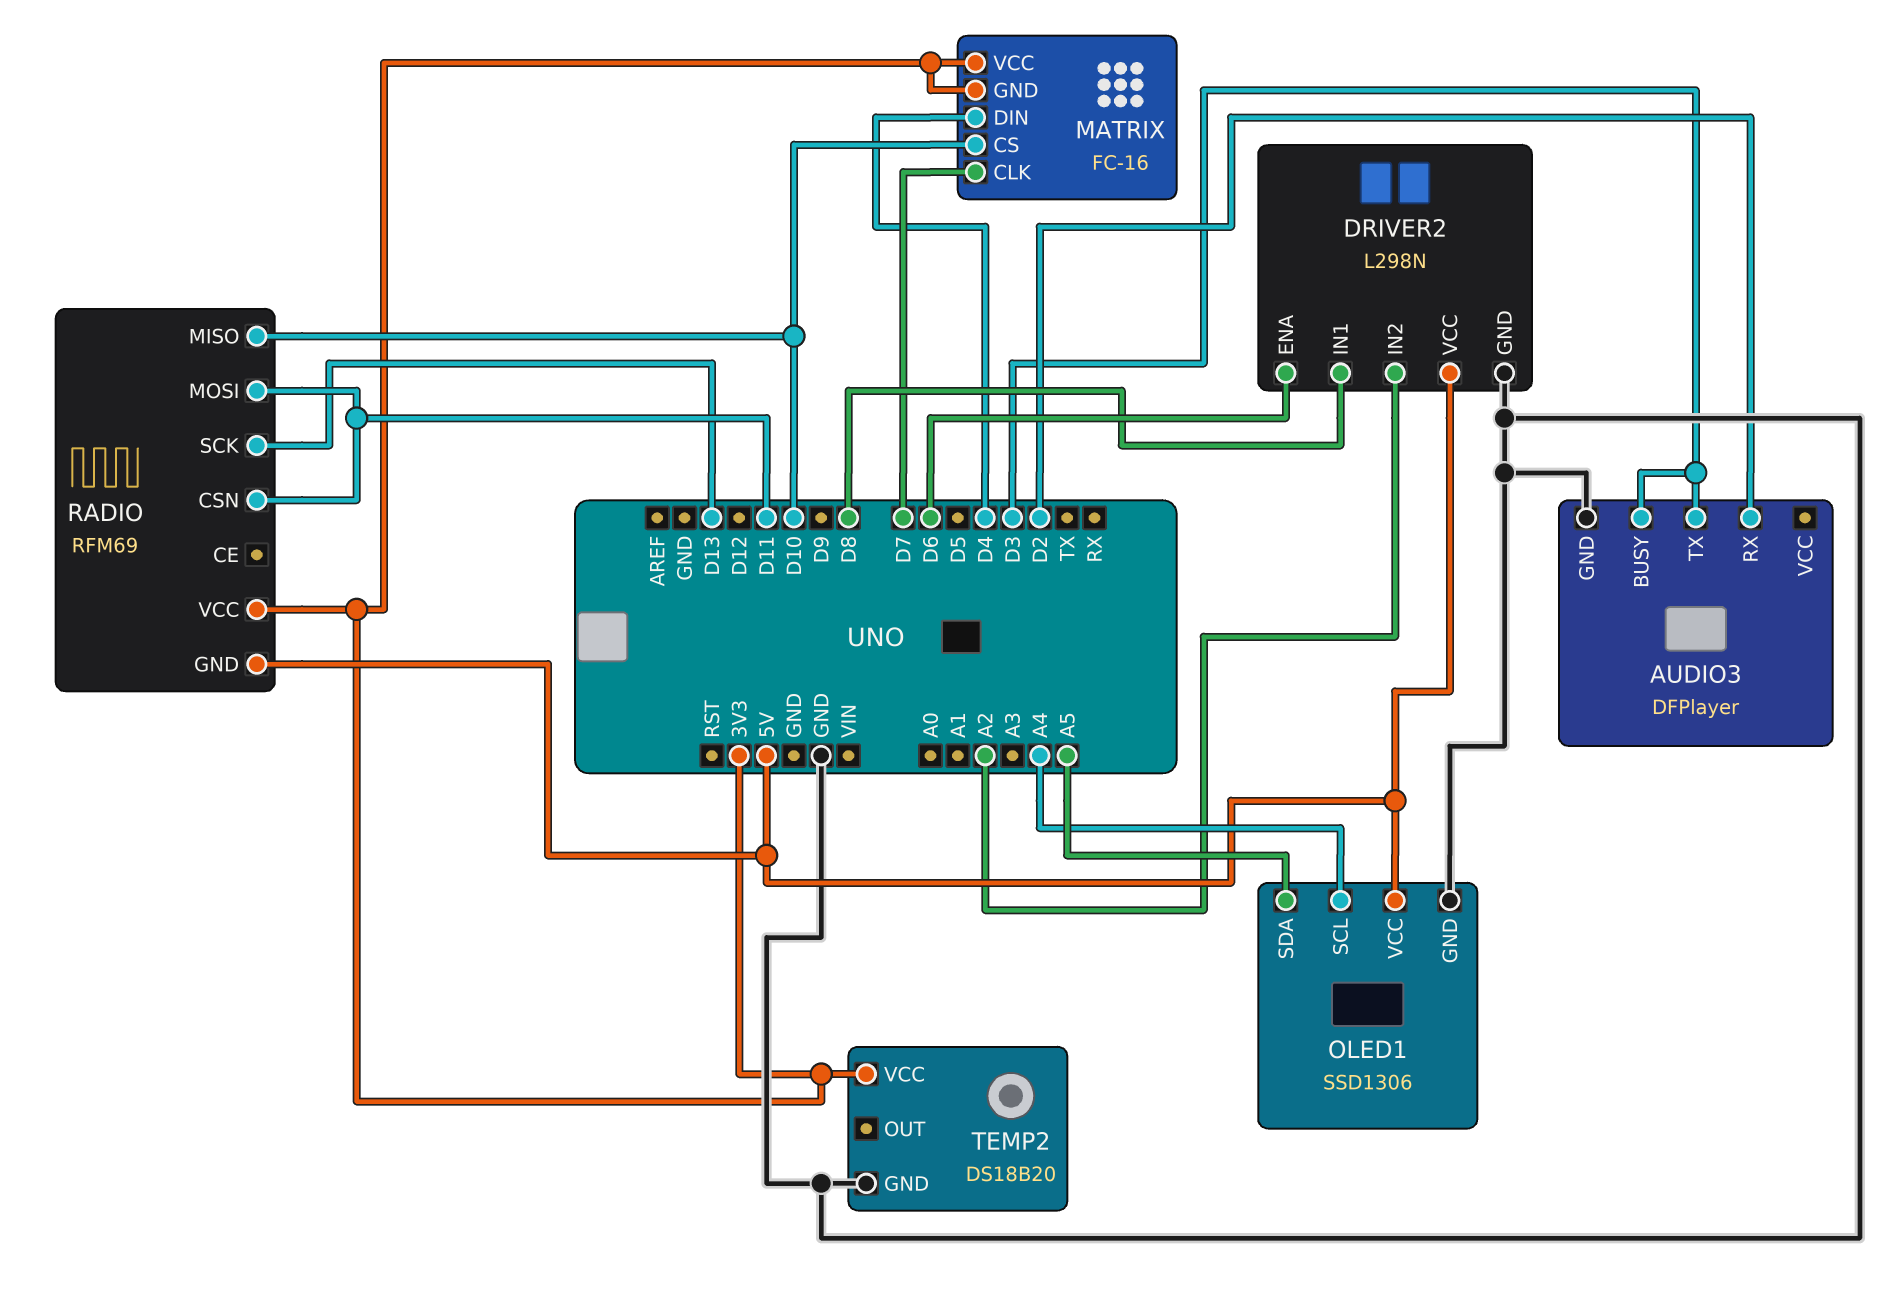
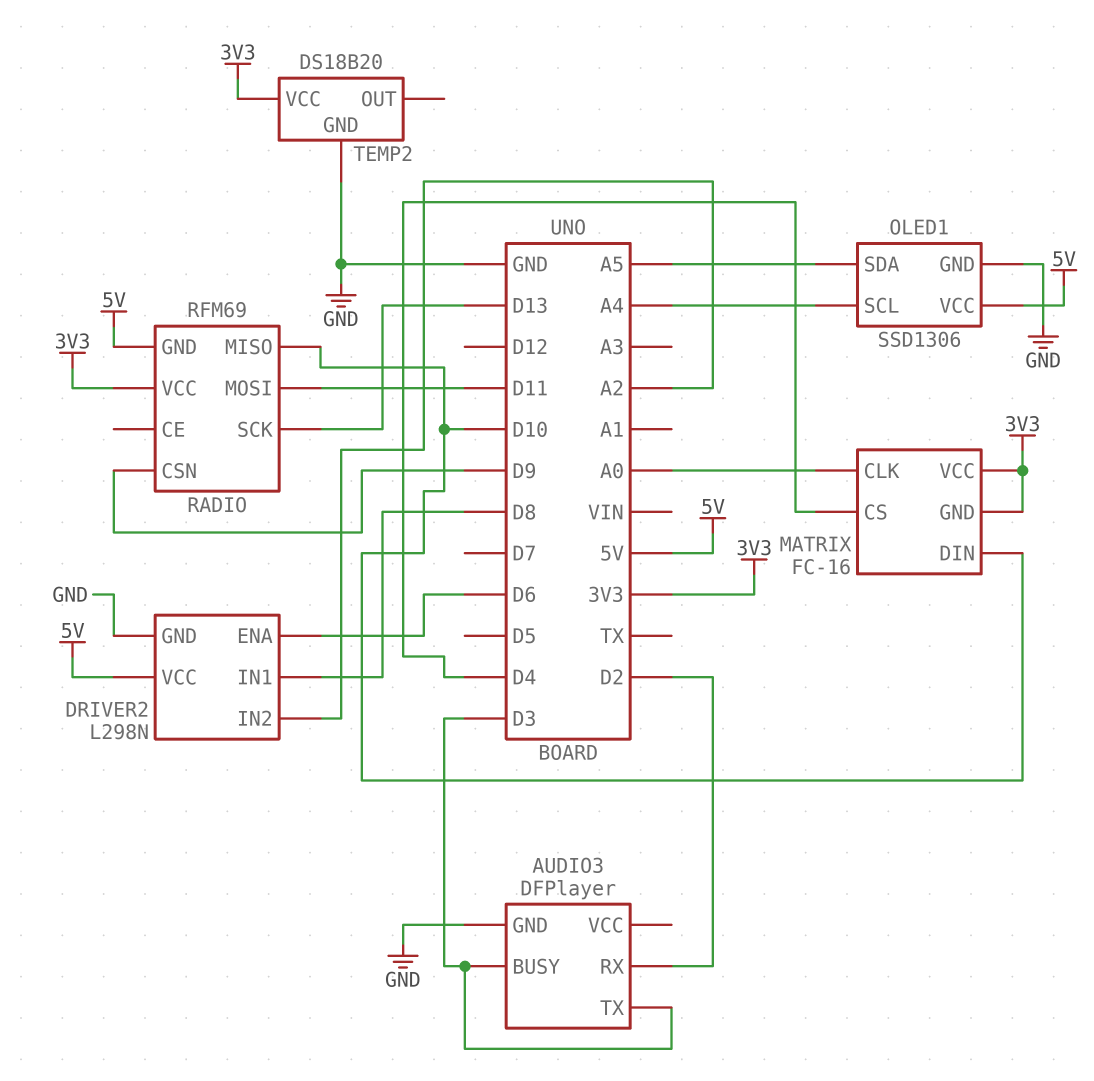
MATRIX pin CLK: D7 -> A0
MATRIX pin CS: D10 -> D4
MATRIX pin DIN: D4 -> D10
RADIO pin CSN: D11 -> D9

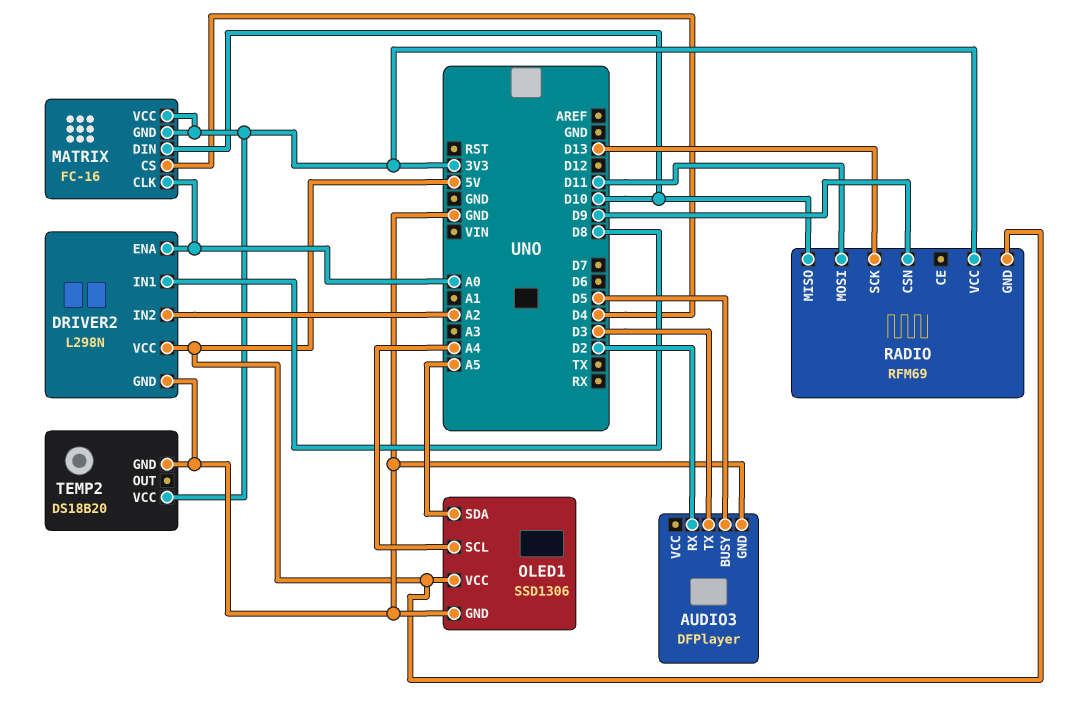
AUDIO3 pin BUSY: D3 -> D5
DRIVER2 pin ENA: D6 -> A0

